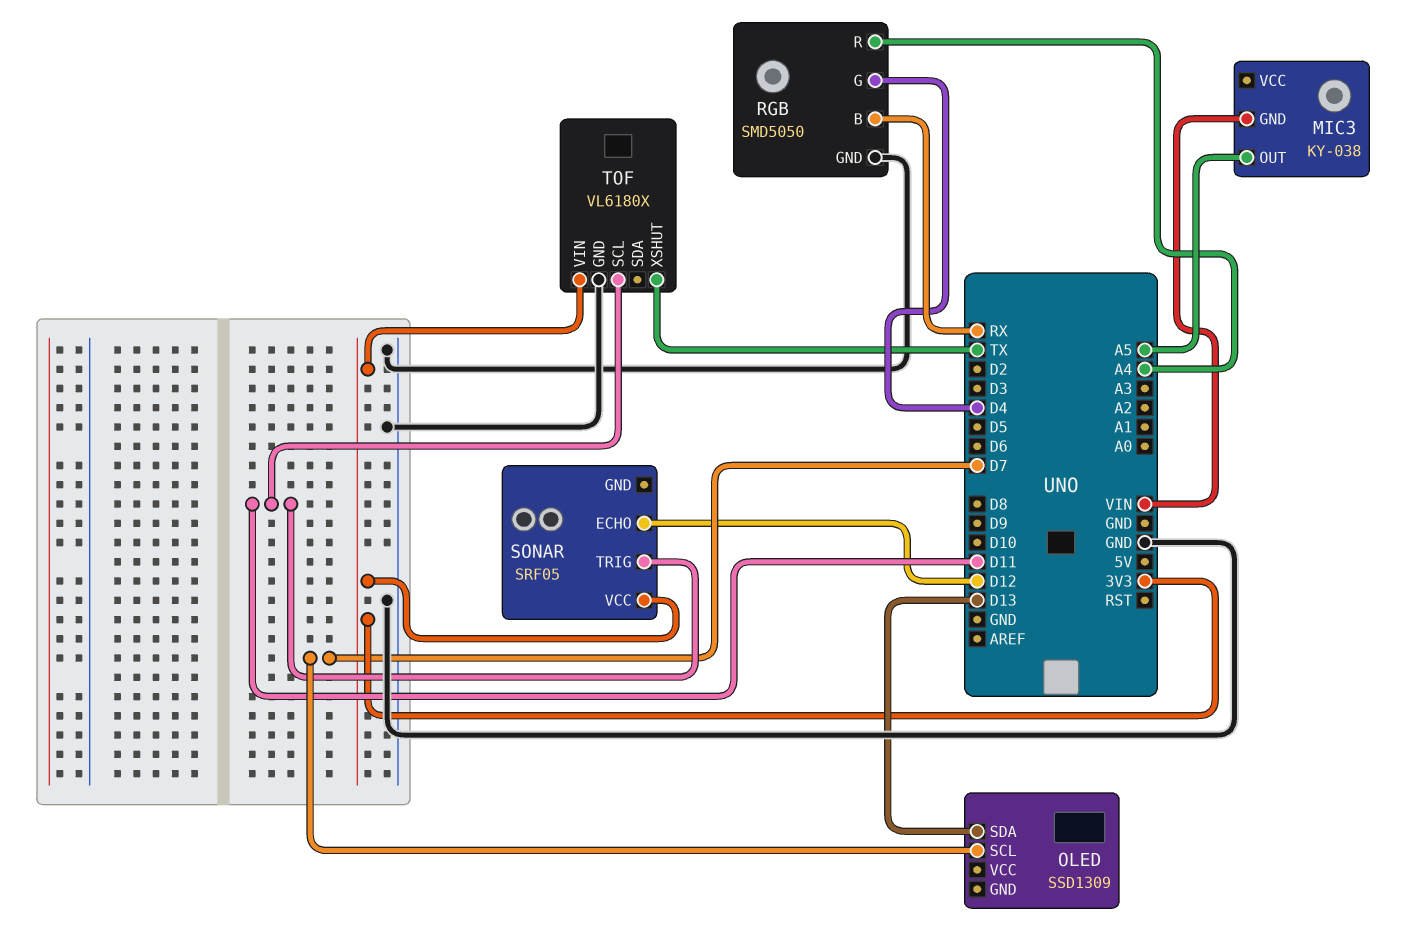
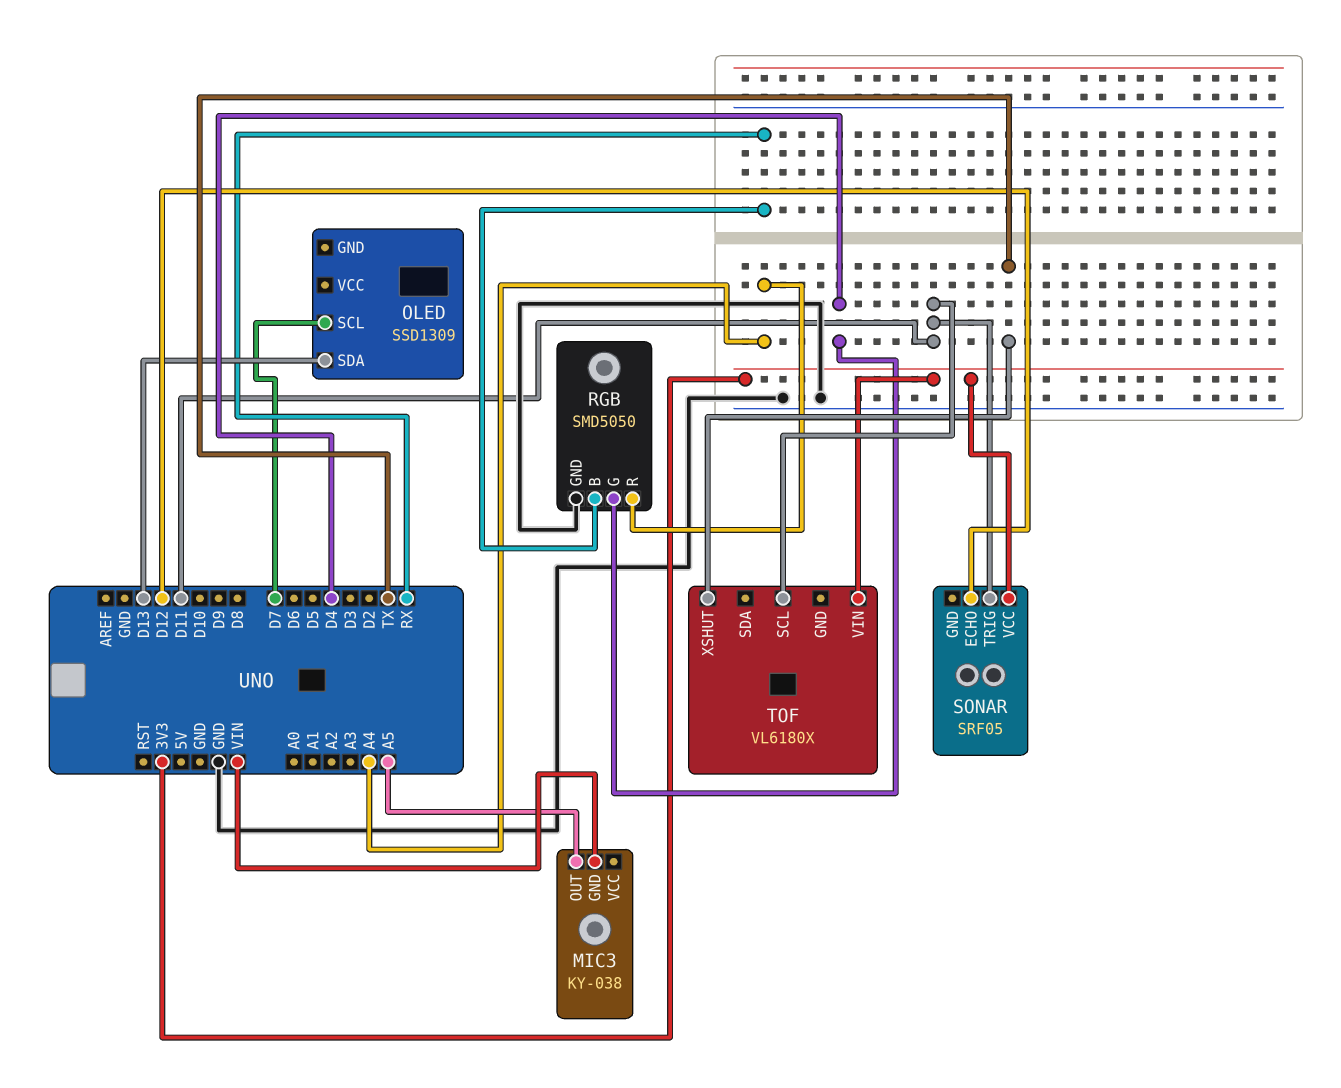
TOF pin GND: GND -> none

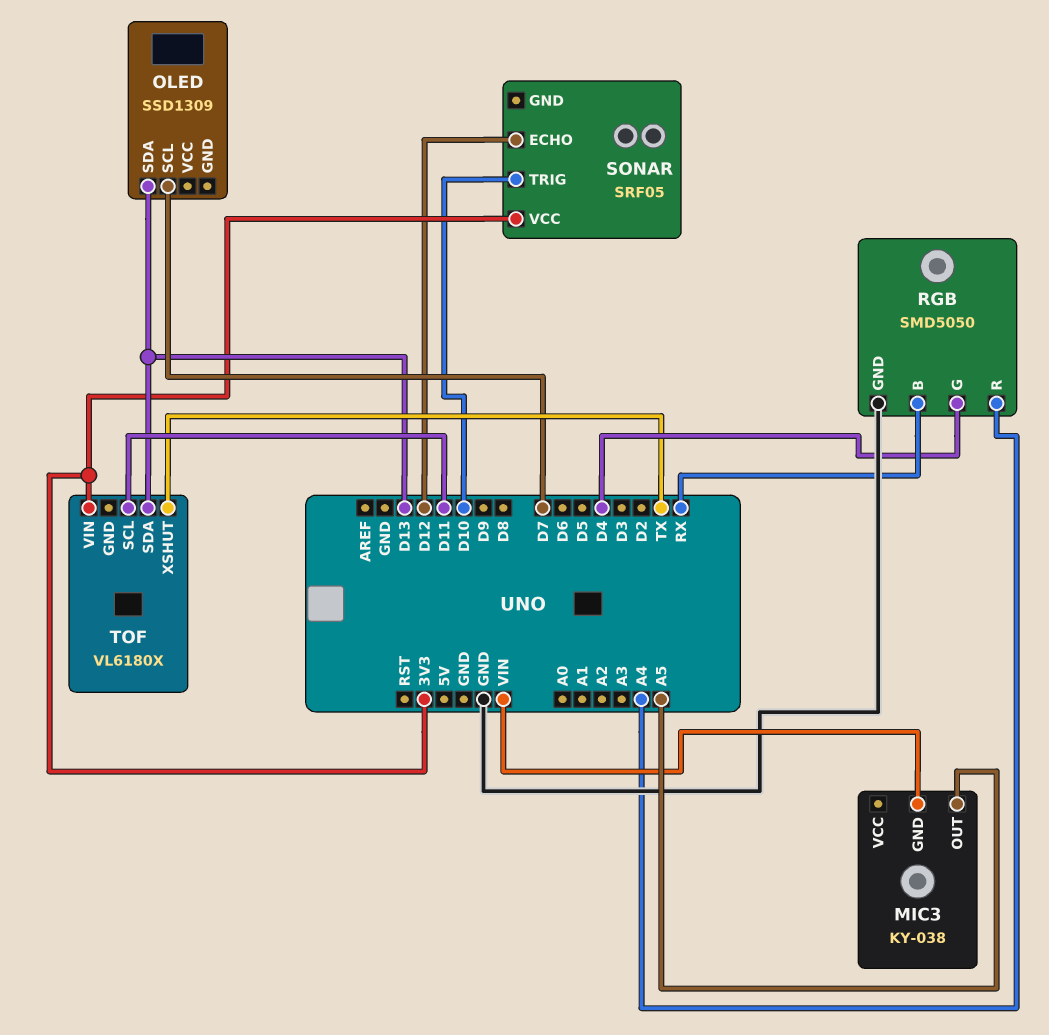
SONAR pin TRIG: D11 -> D10
TOF pin SDA: none -> D13

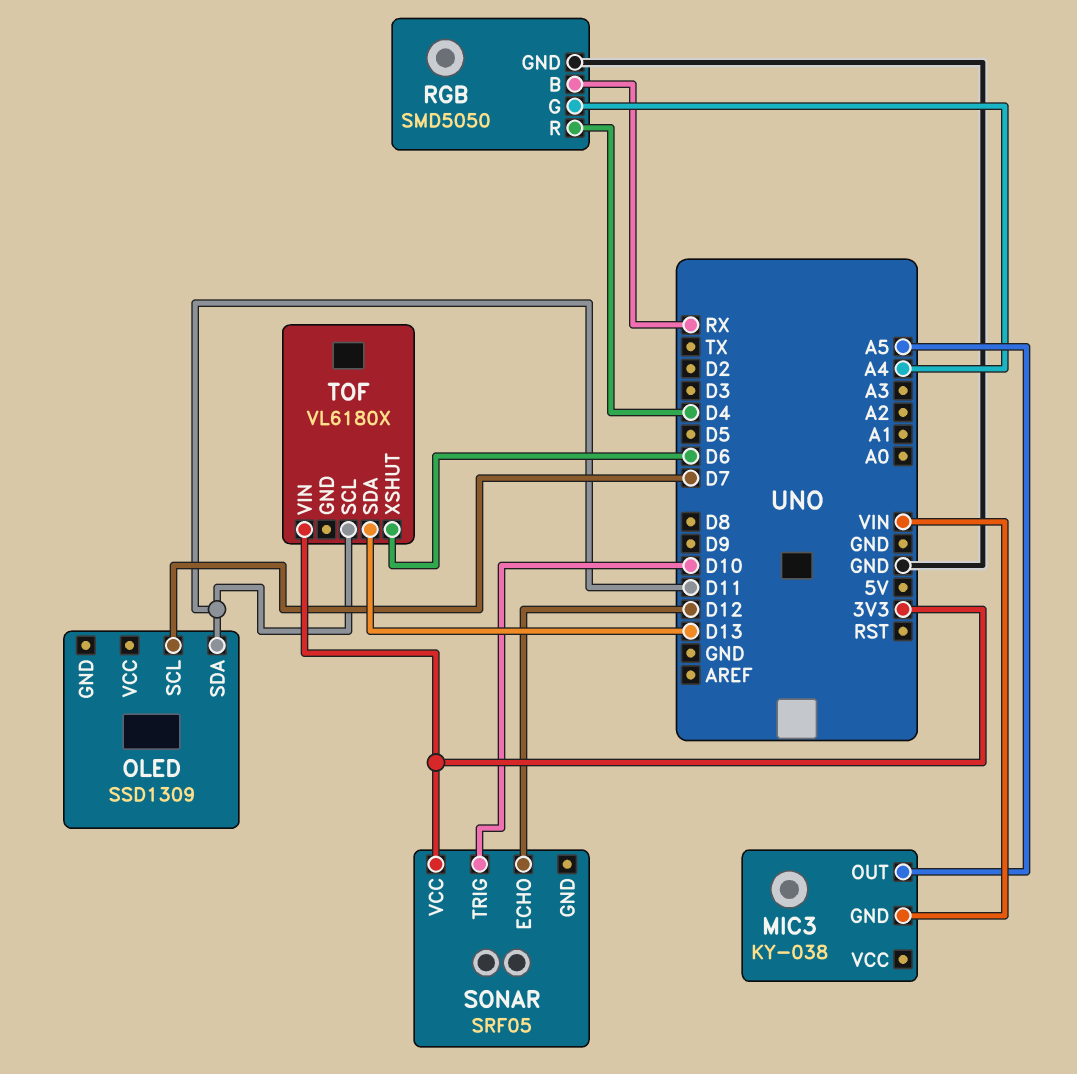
OLED pin SDA: D13 -> D11
RGB pin G: D4 -> A4
RGB pin R: A4 -> D4
TOF pin XSHUT: TX -> D6

